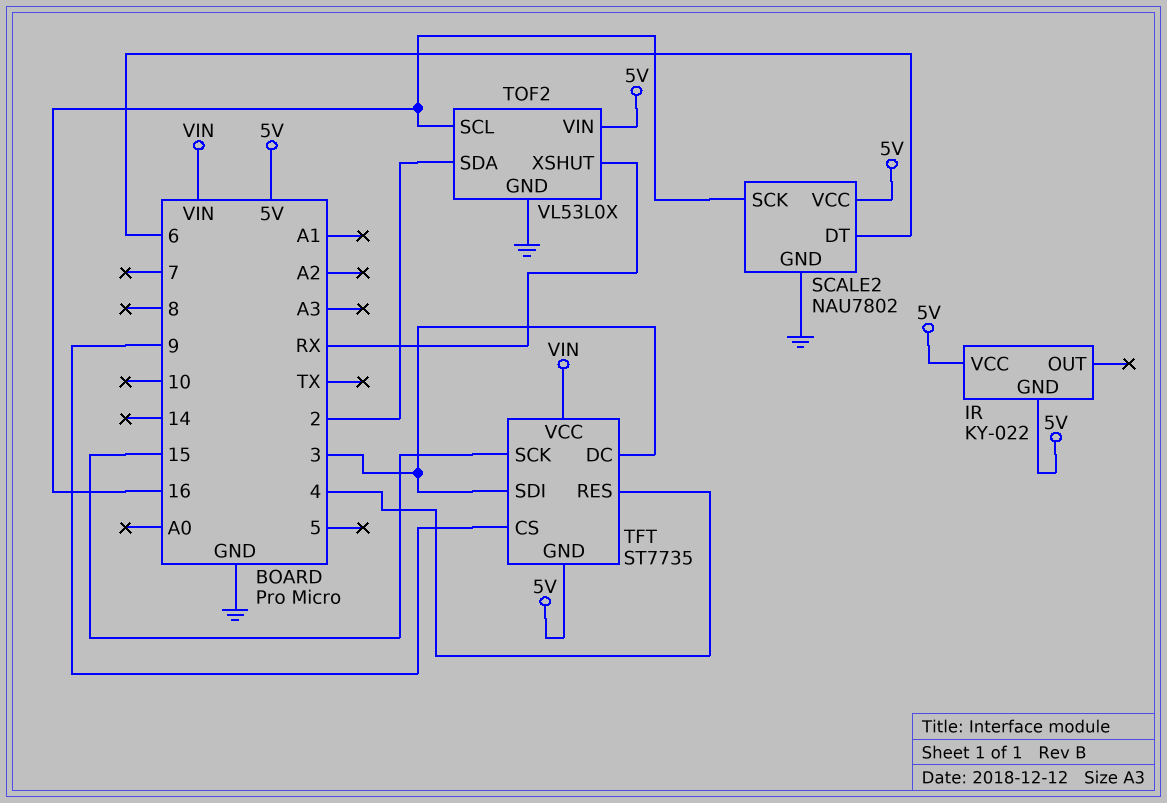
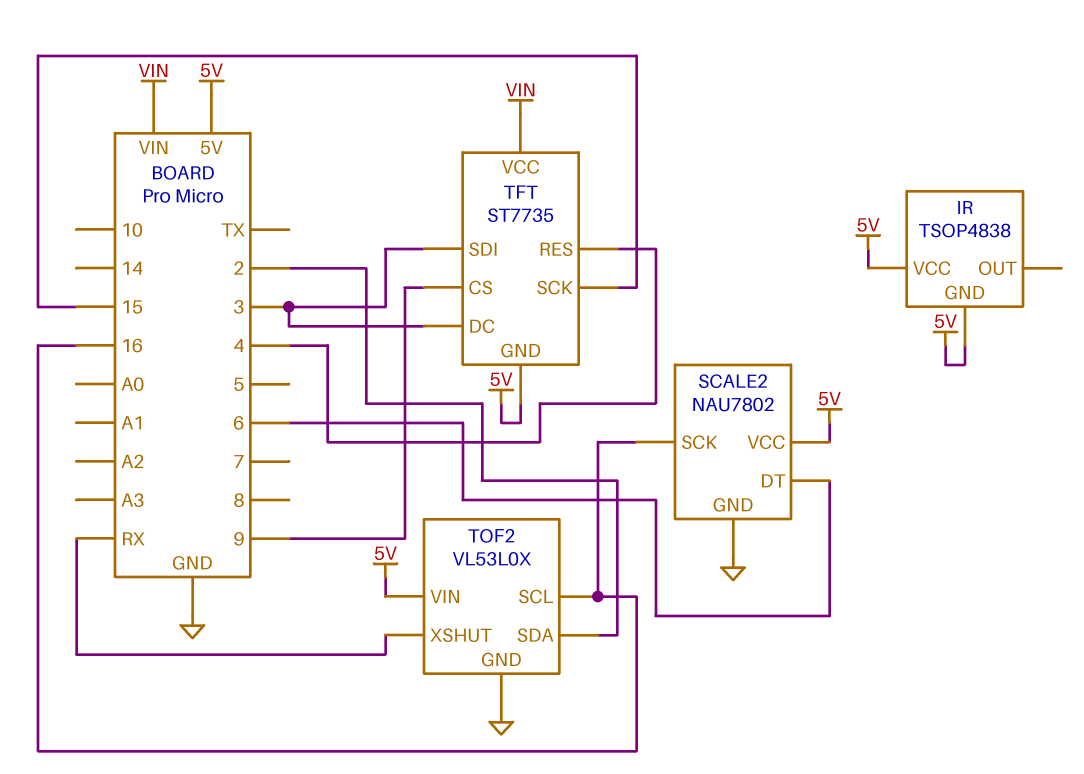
IR: KY-022 -> TSOP4838

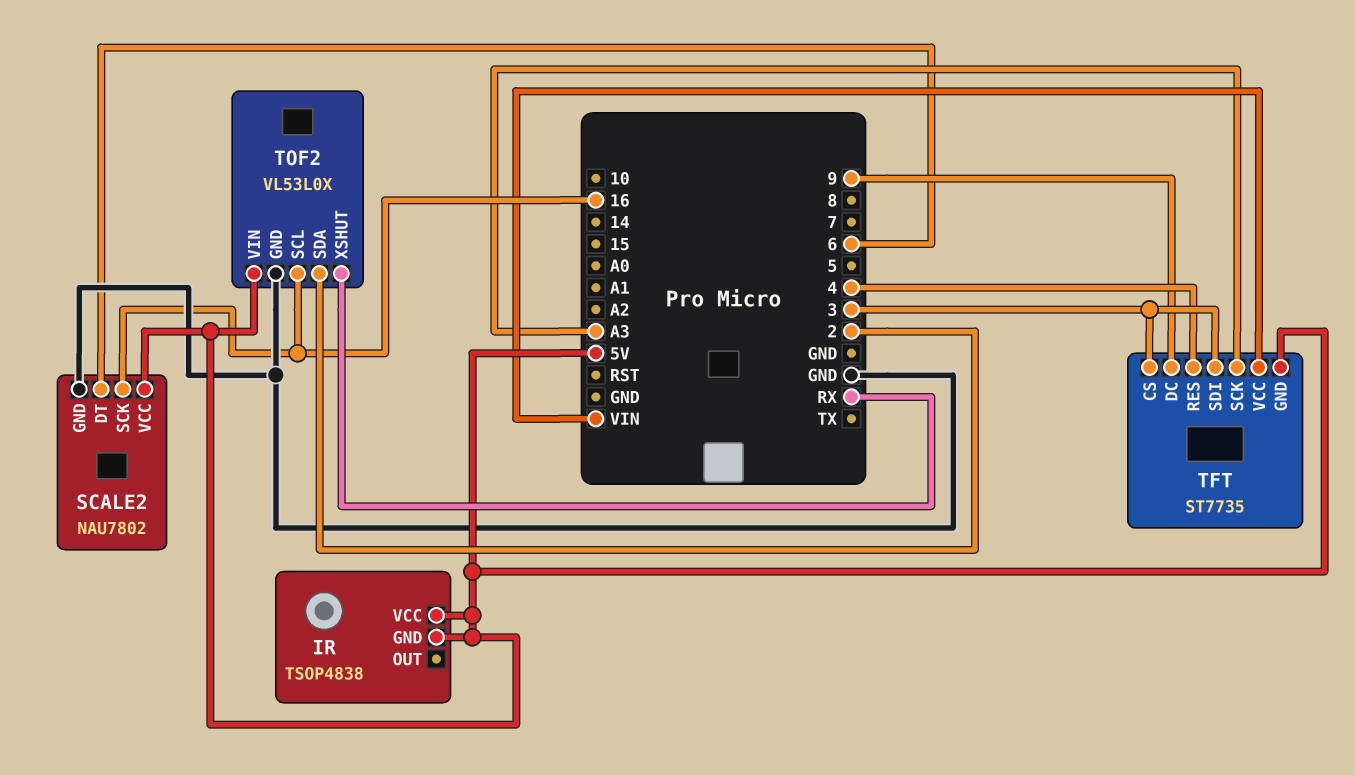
TFT pin CS: 9 -> 3
TFT pin DC: 3 -> 9
TFT pin SCK: 15 -> A3

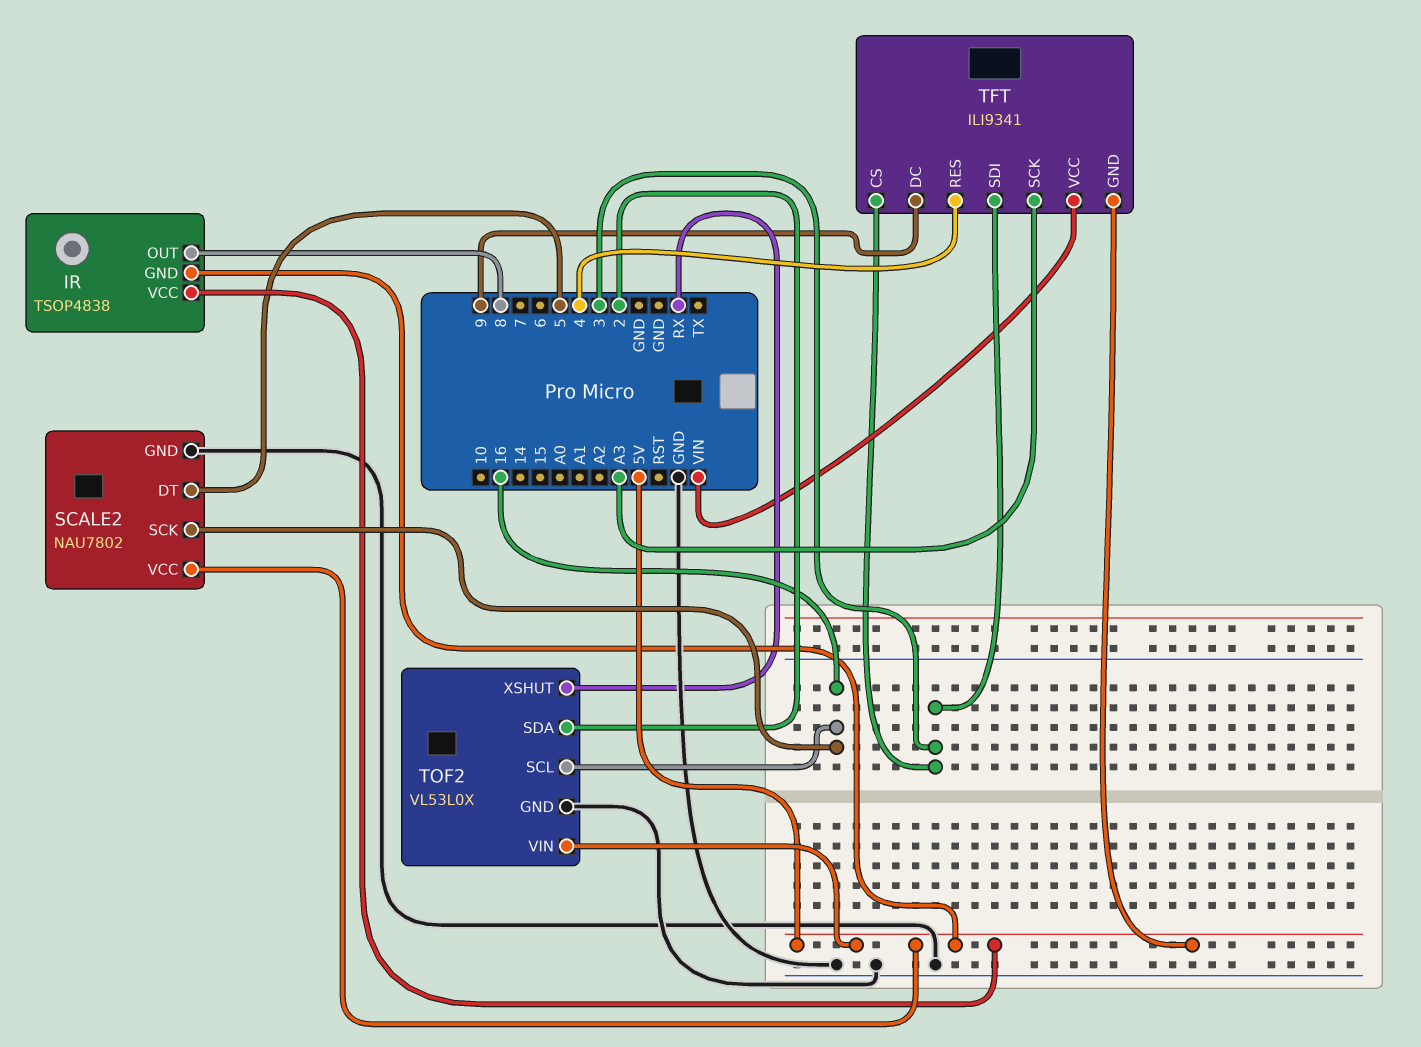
IR pin OUT: none -> 8
SCALE2 pin DT: 6 -> 5
TFT: ST7735 -> ILI9341

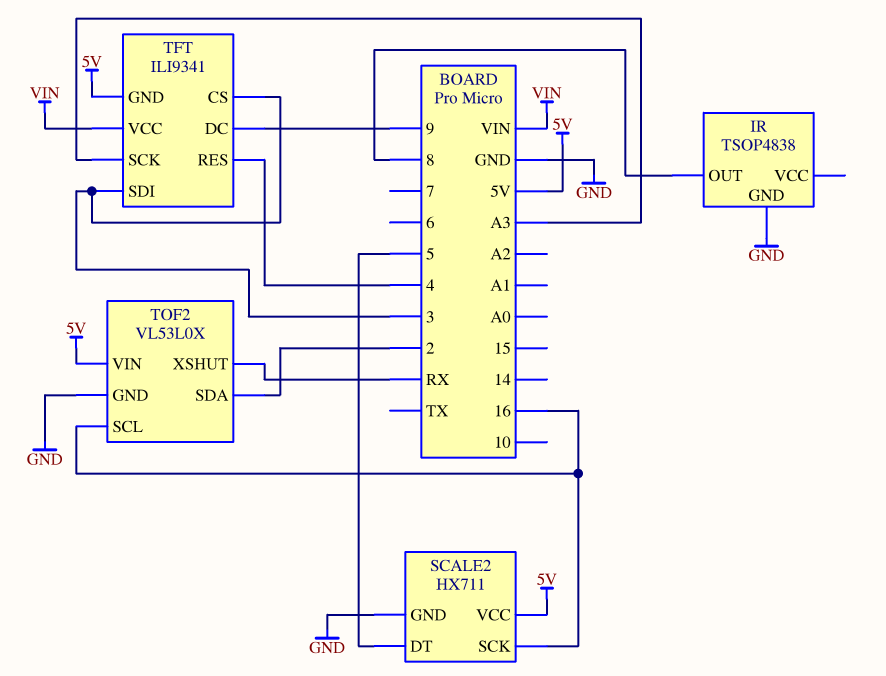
IR pin GND: 5V -> GND
IR pin VCC: 5V -> none
SCALE2: NAU7802 -> HX711

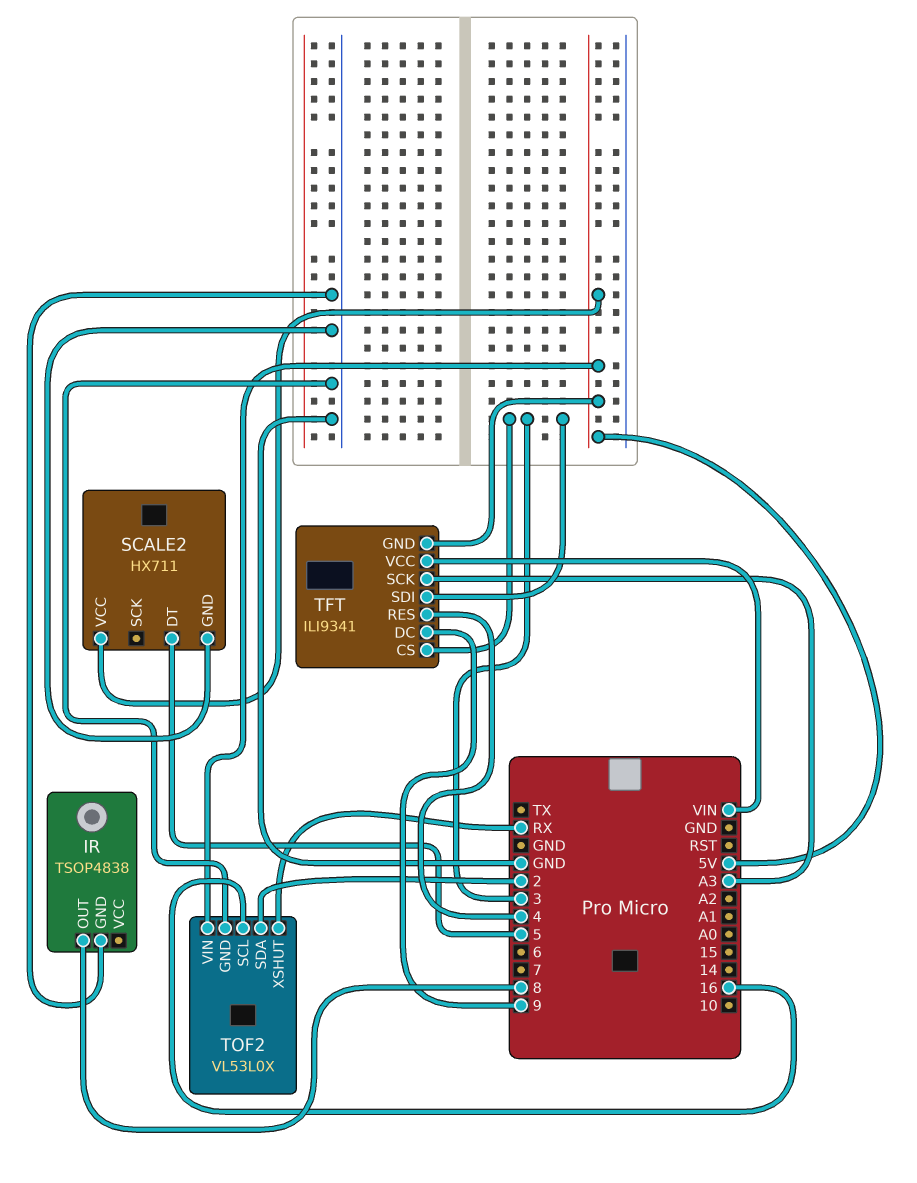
SCALE2 pin SCK: 16 -> none

